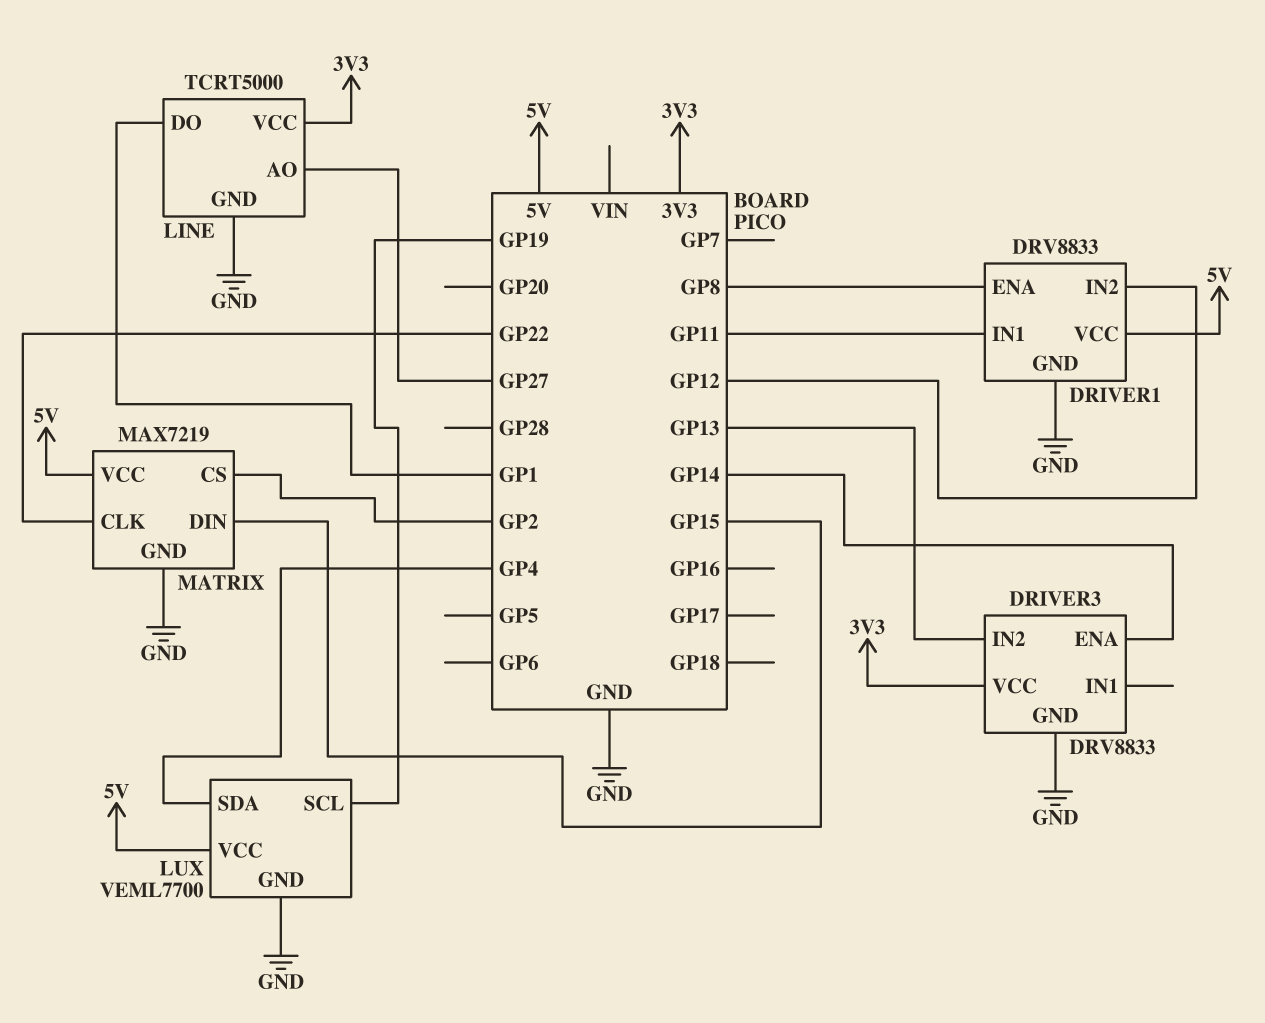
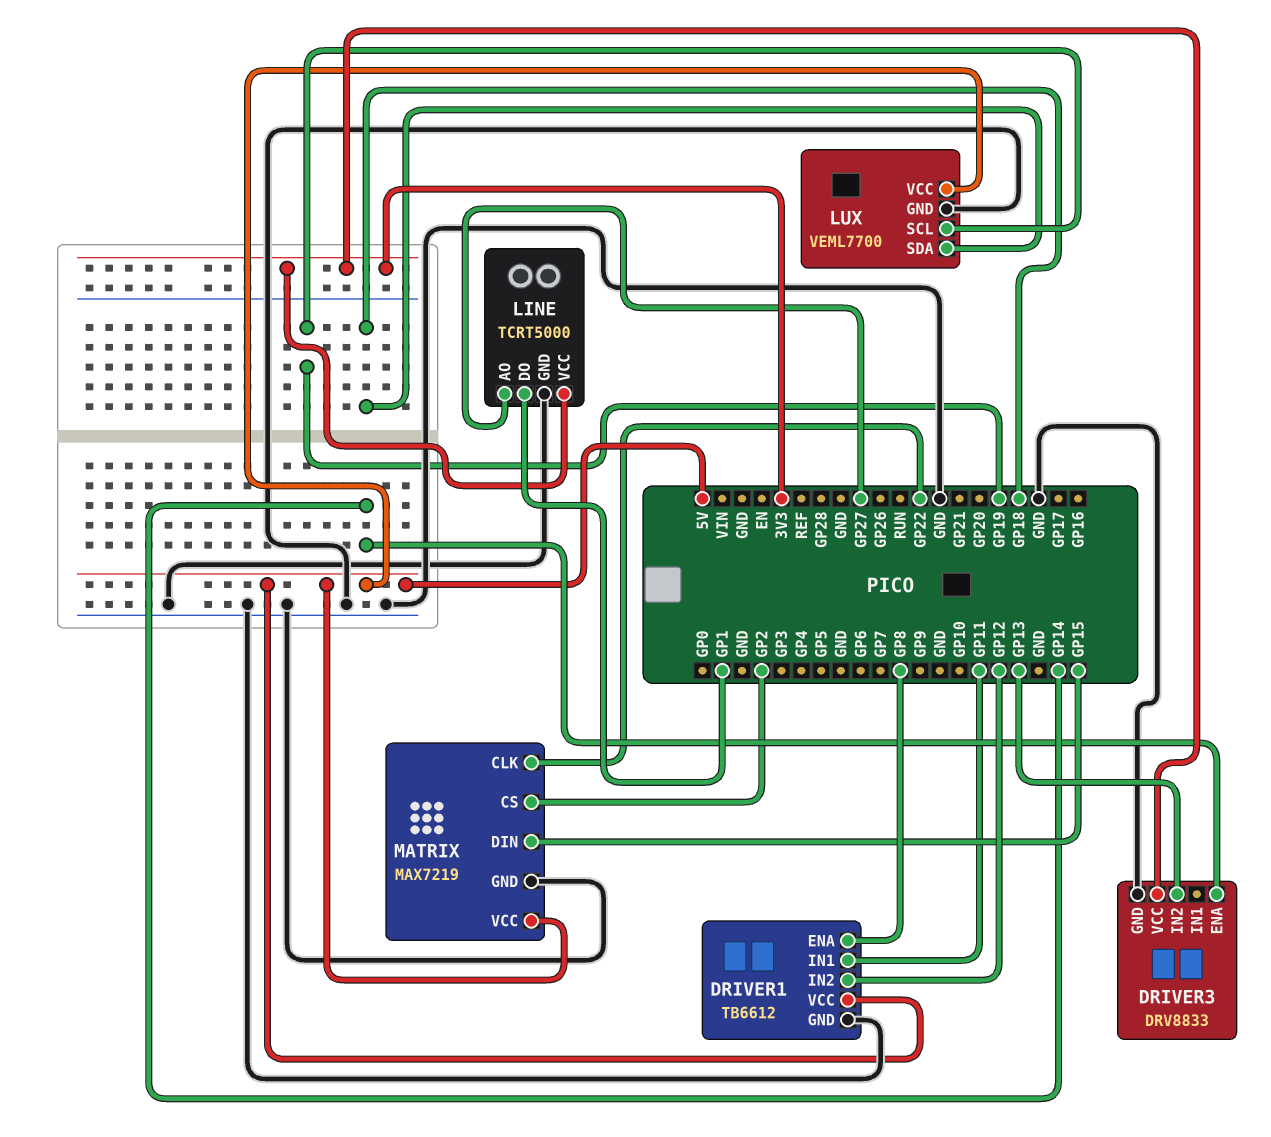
DRIVER1: DRV8833 -> TB6612
LUX pin SDA: GP4 -> GP18

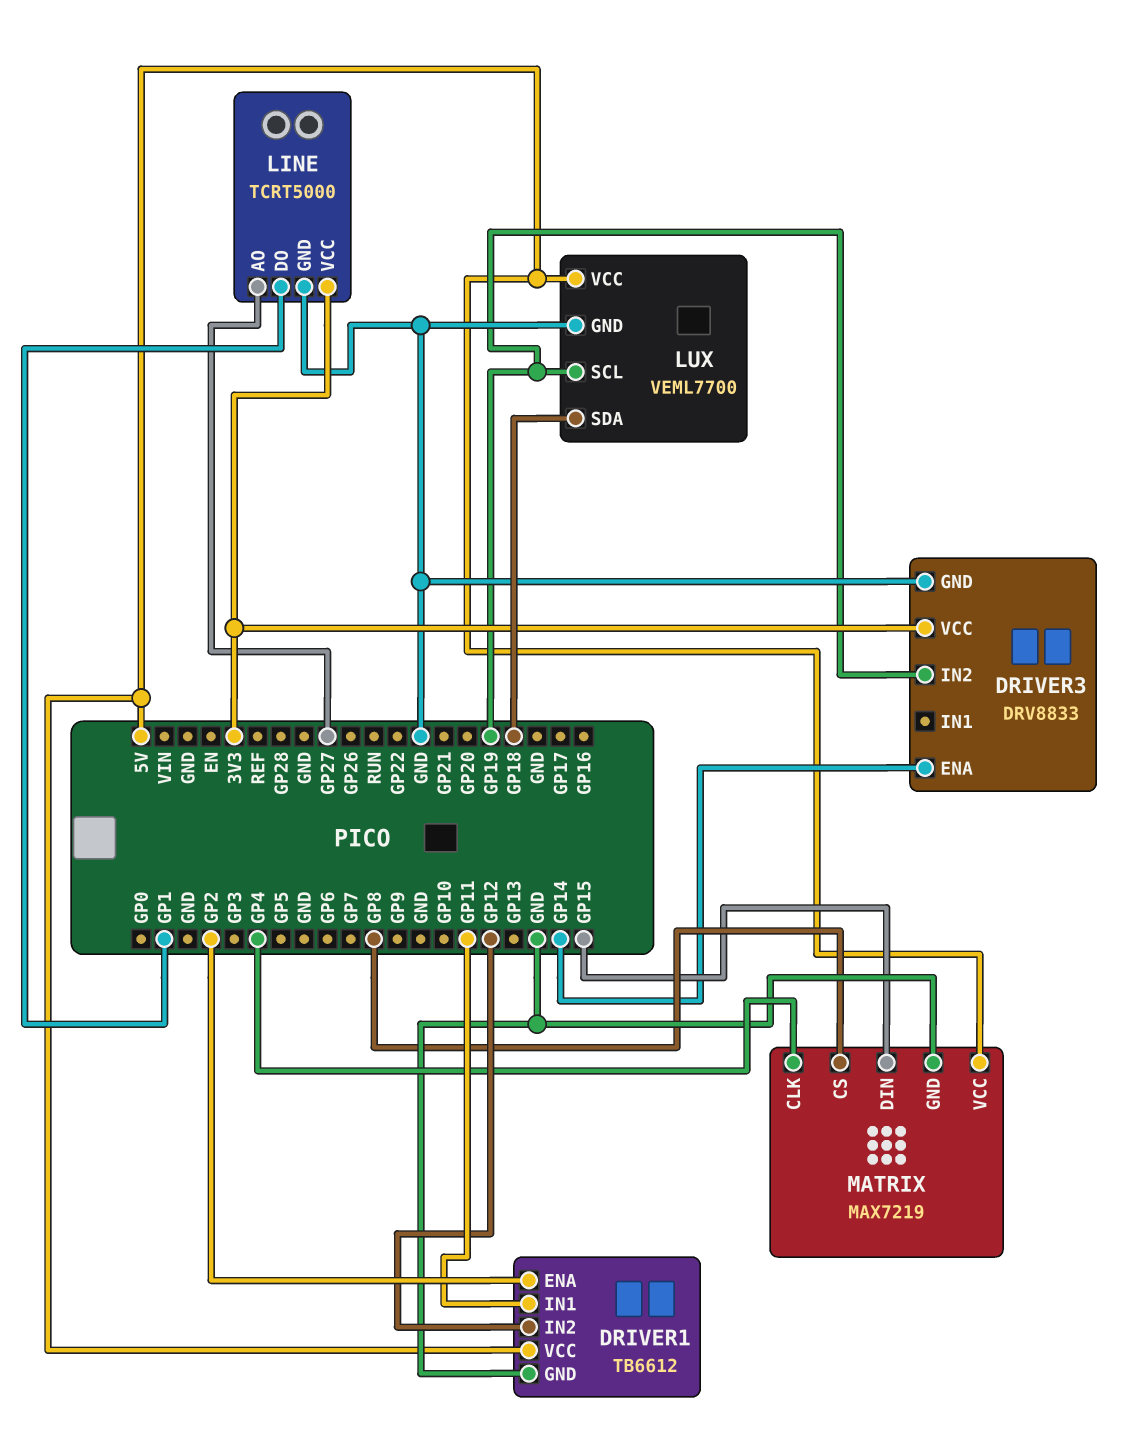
DRIVER1 pin ENA: GP8 -> GP2
DRIVER3 pin IN2: GP13 -> GP19
MATRIX pin CLK: GP22 -> GP4
MATRIX pin CS: GP2 -> GP8

